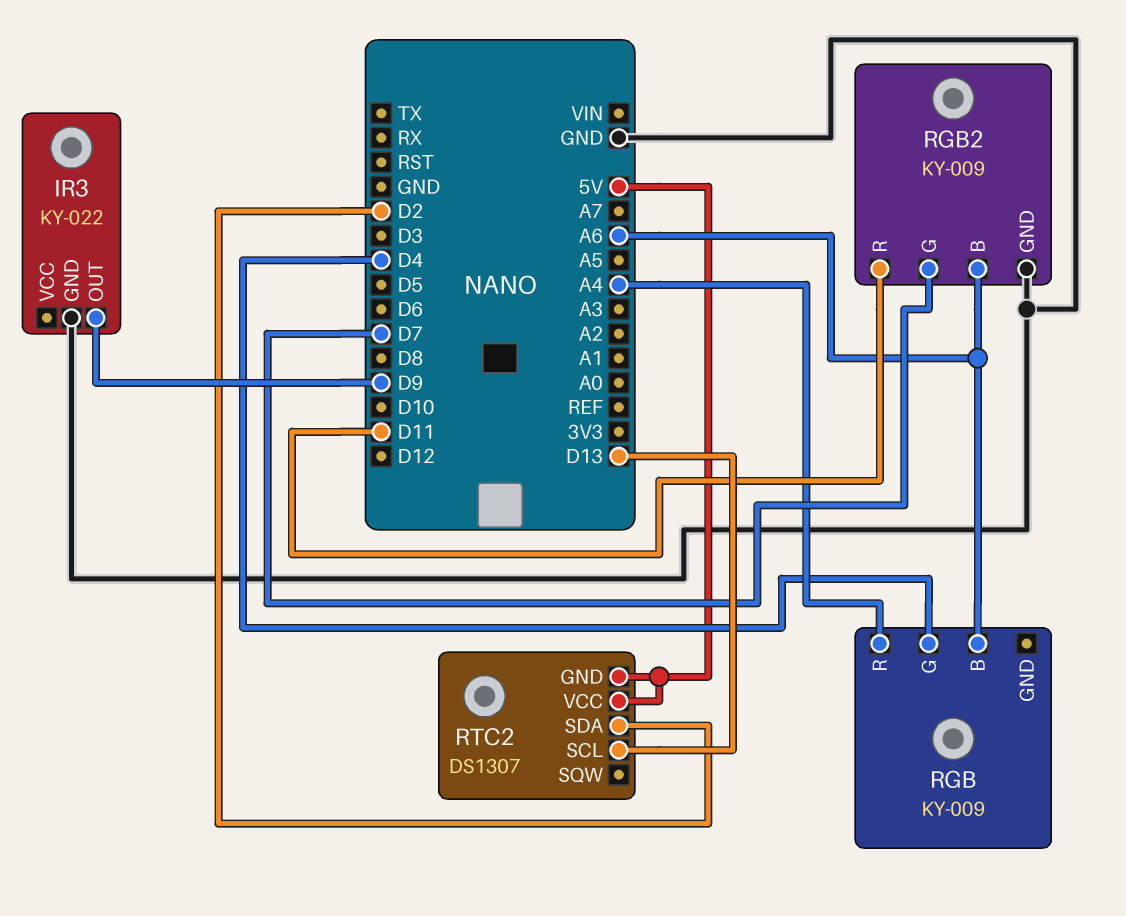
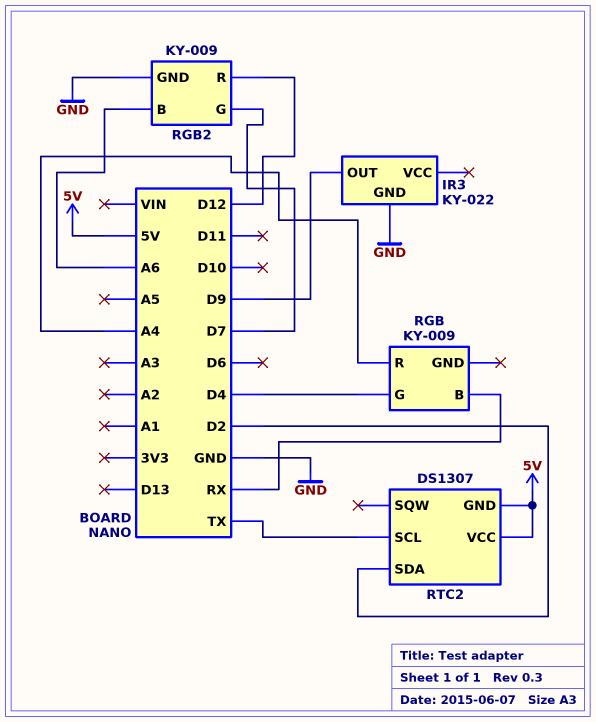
RGB pin B: A6 -> RX
RGB2 pin R: D11 -> D12
RTC2 pin SCL: D13 -> TX

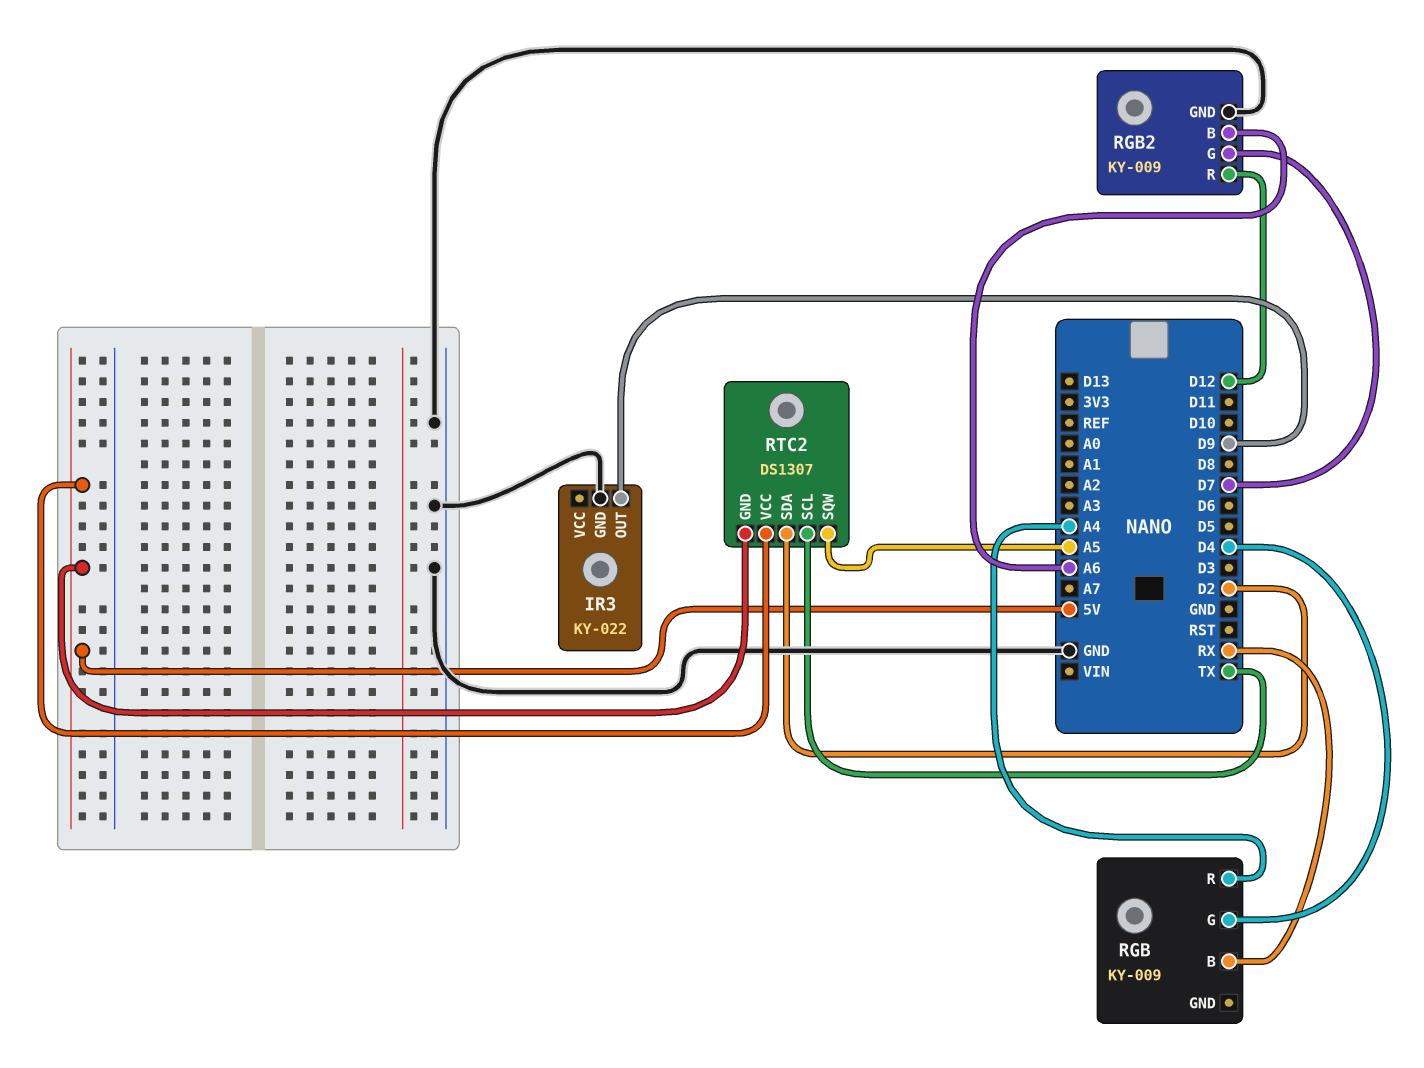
RTC2 pin SQW: none -> A5

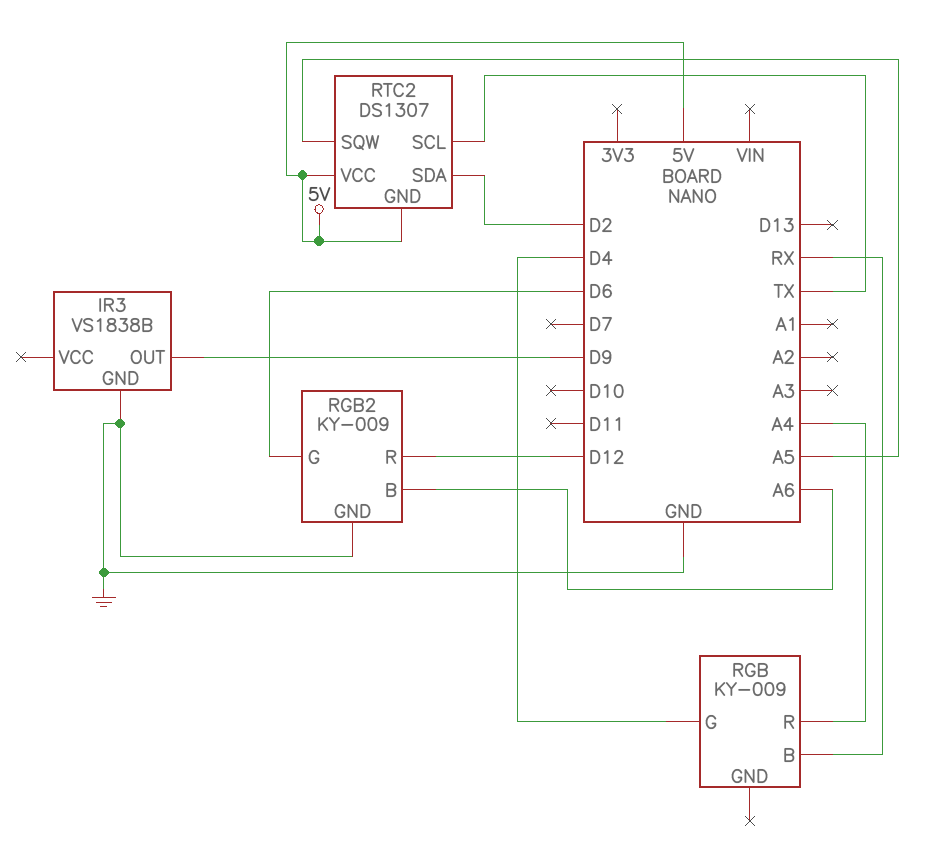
IR3: KY-022 -> VS1838B
RGB2 pin G: D7 -> D6

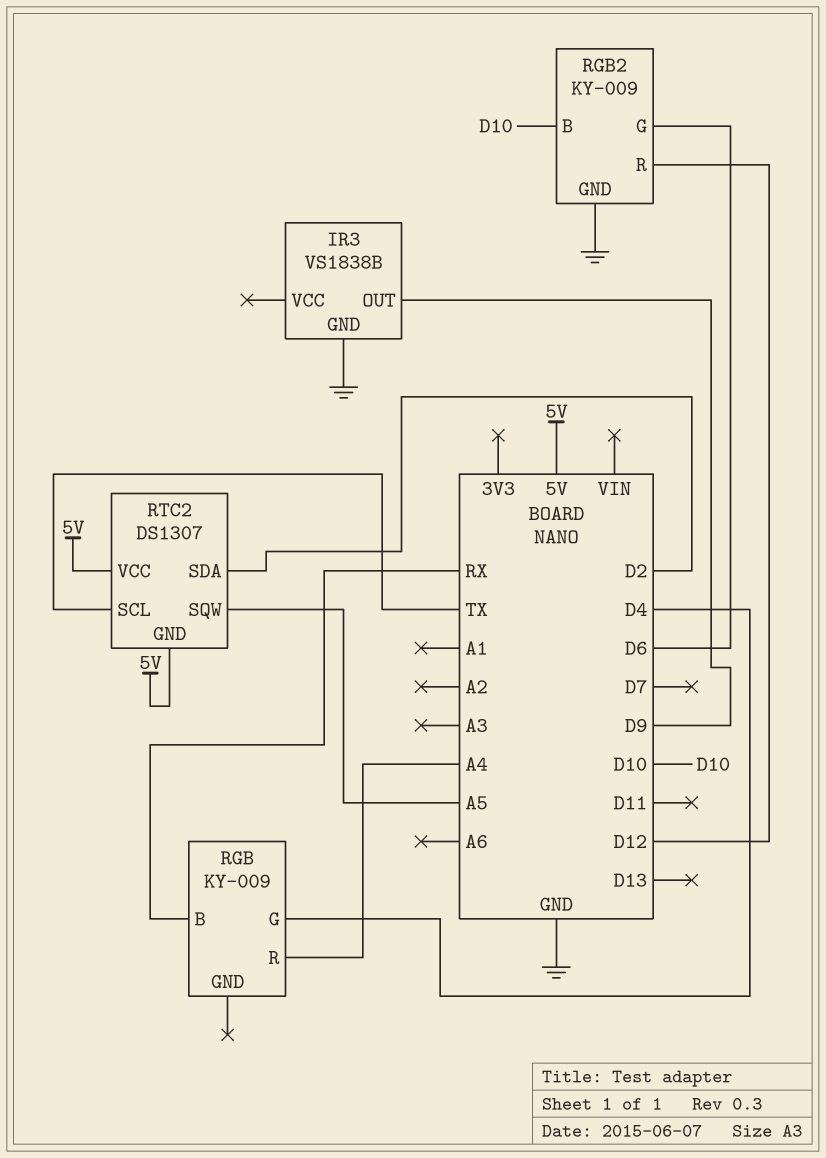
RGB2 pin B: A6 -> D10

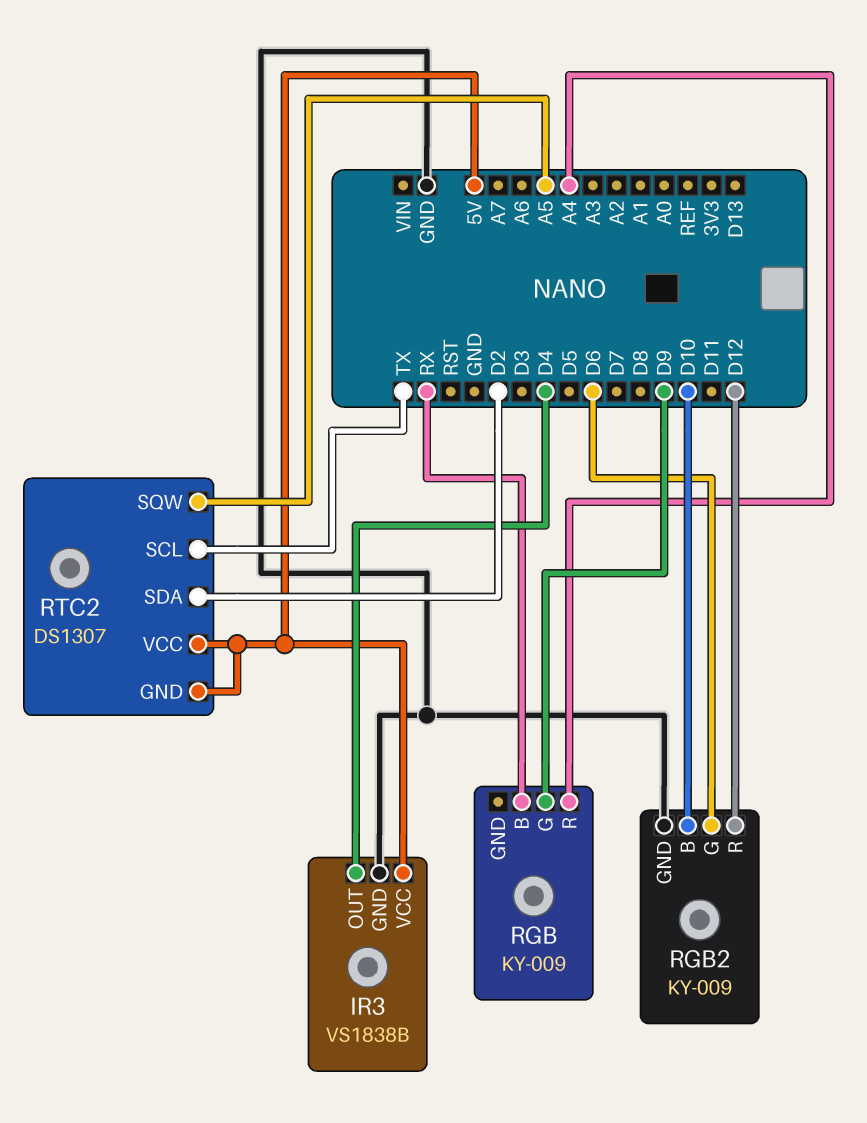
IR3 pin OUT: D9 -> D4
IR3 pin VCC: none -> 5V
RGB pin G: D4 -> D9

